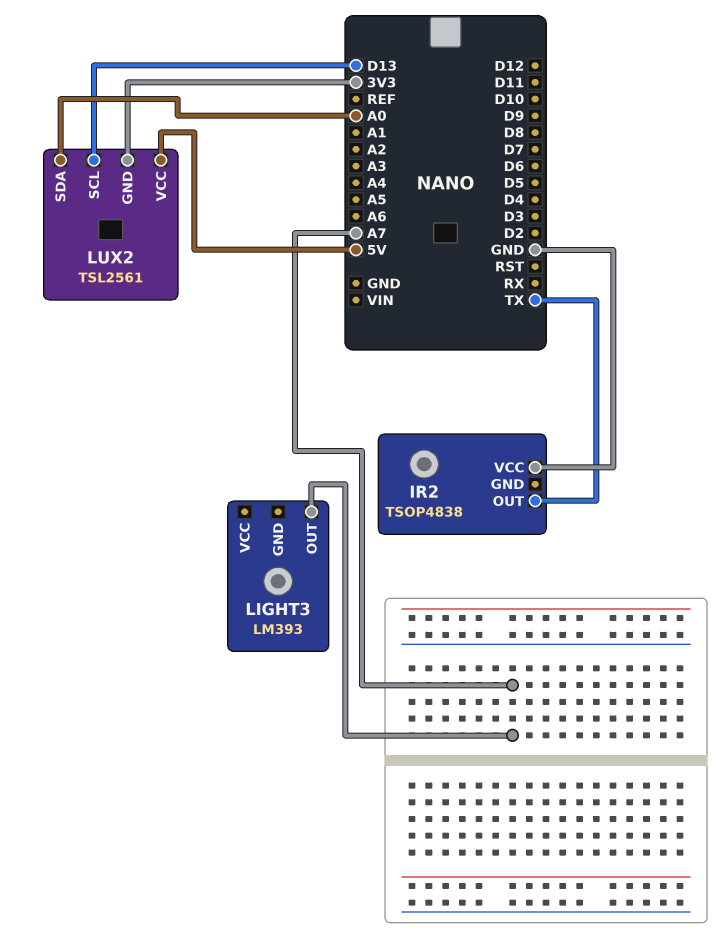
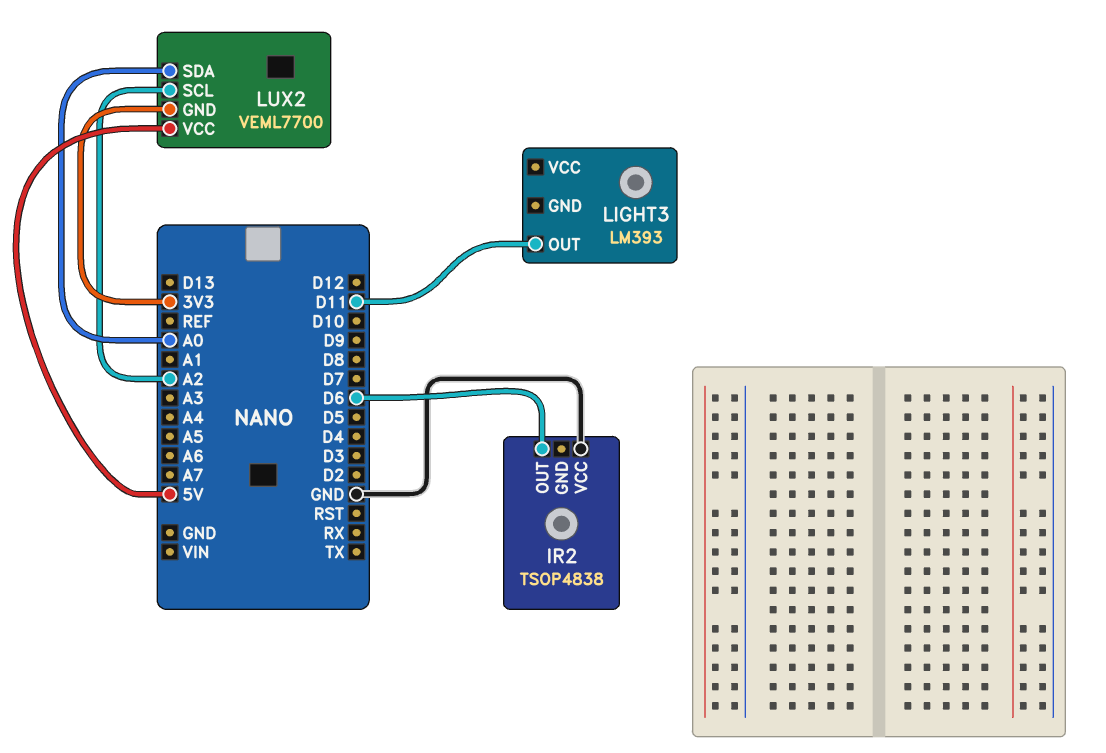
IR2 pin OUT: TX -> D6
LIGHT3 pin OUT: A7 -> D11
LUX2: TSL2561 -> VEML7700
LUX2 pin SCL: D13 -> A2

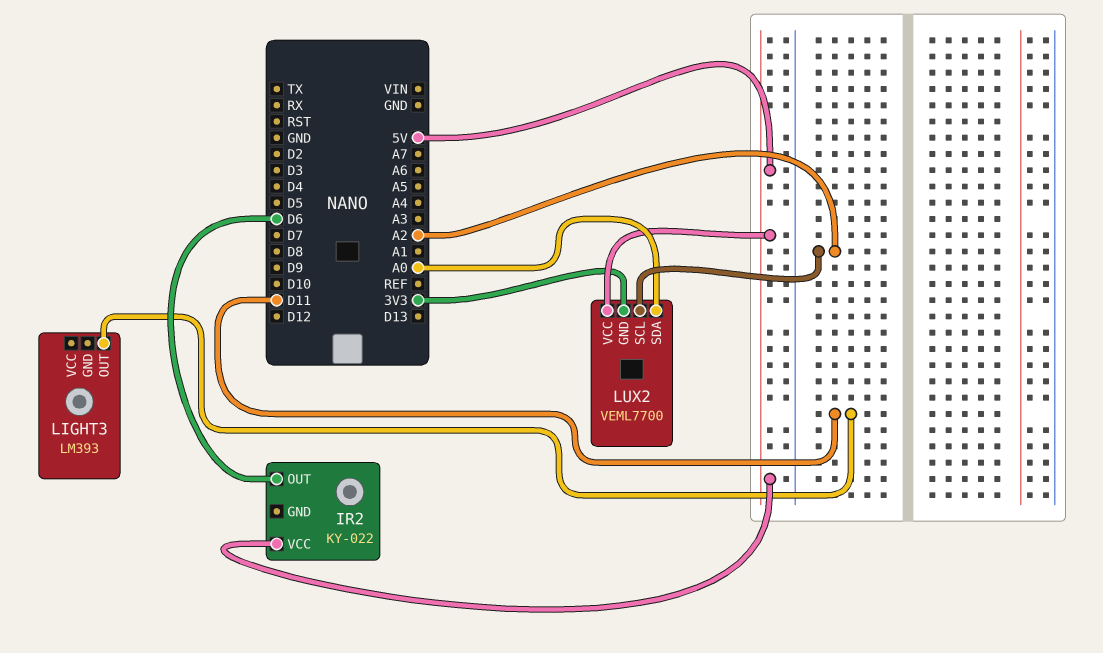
IR2: TSOP4838 -> KY-022
IR2 pin VCC: GND -> 5V

